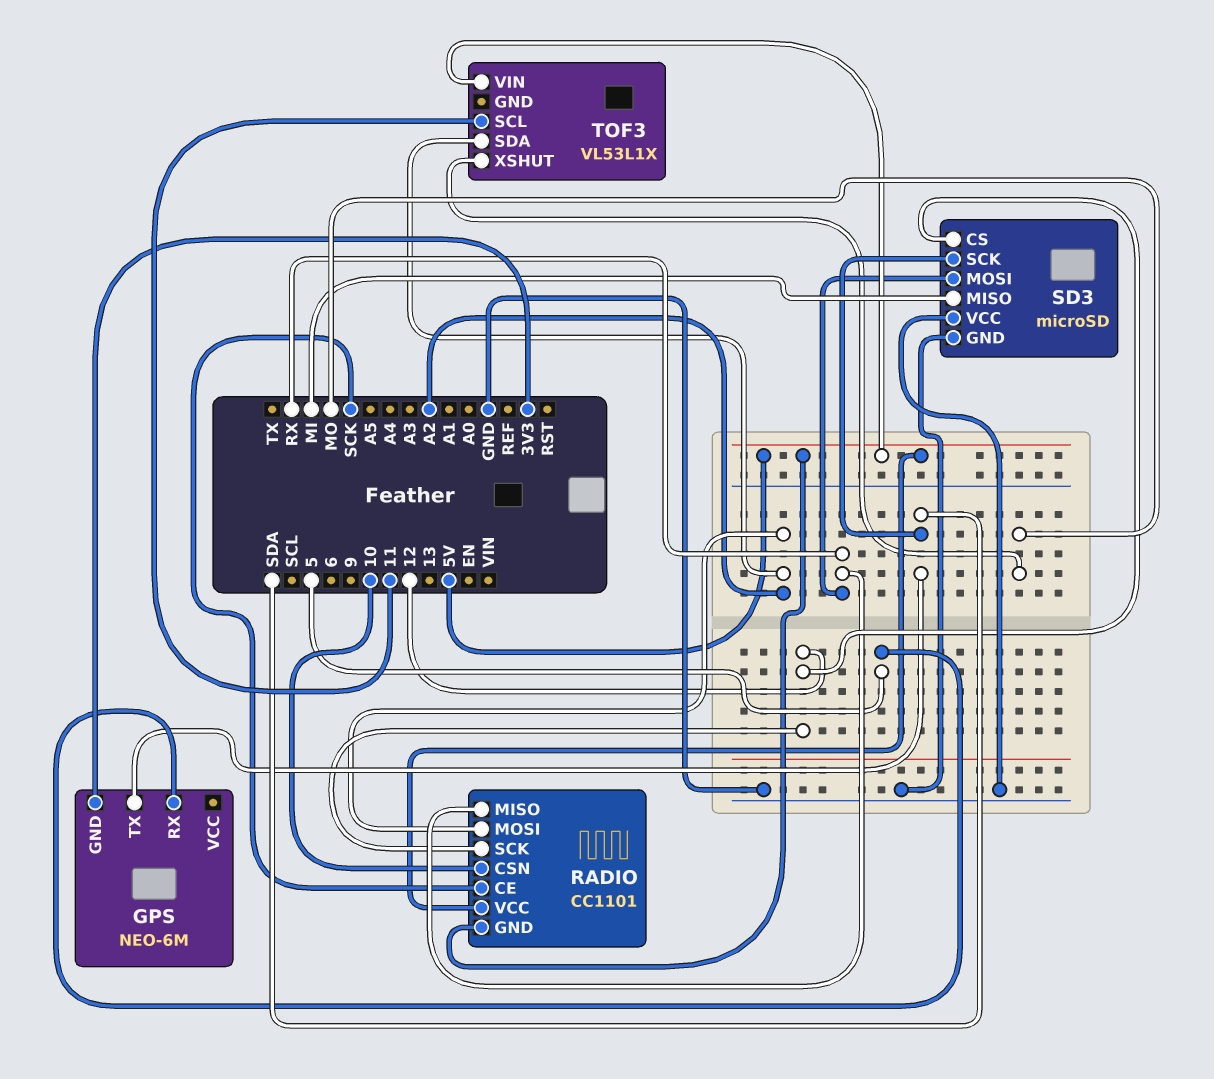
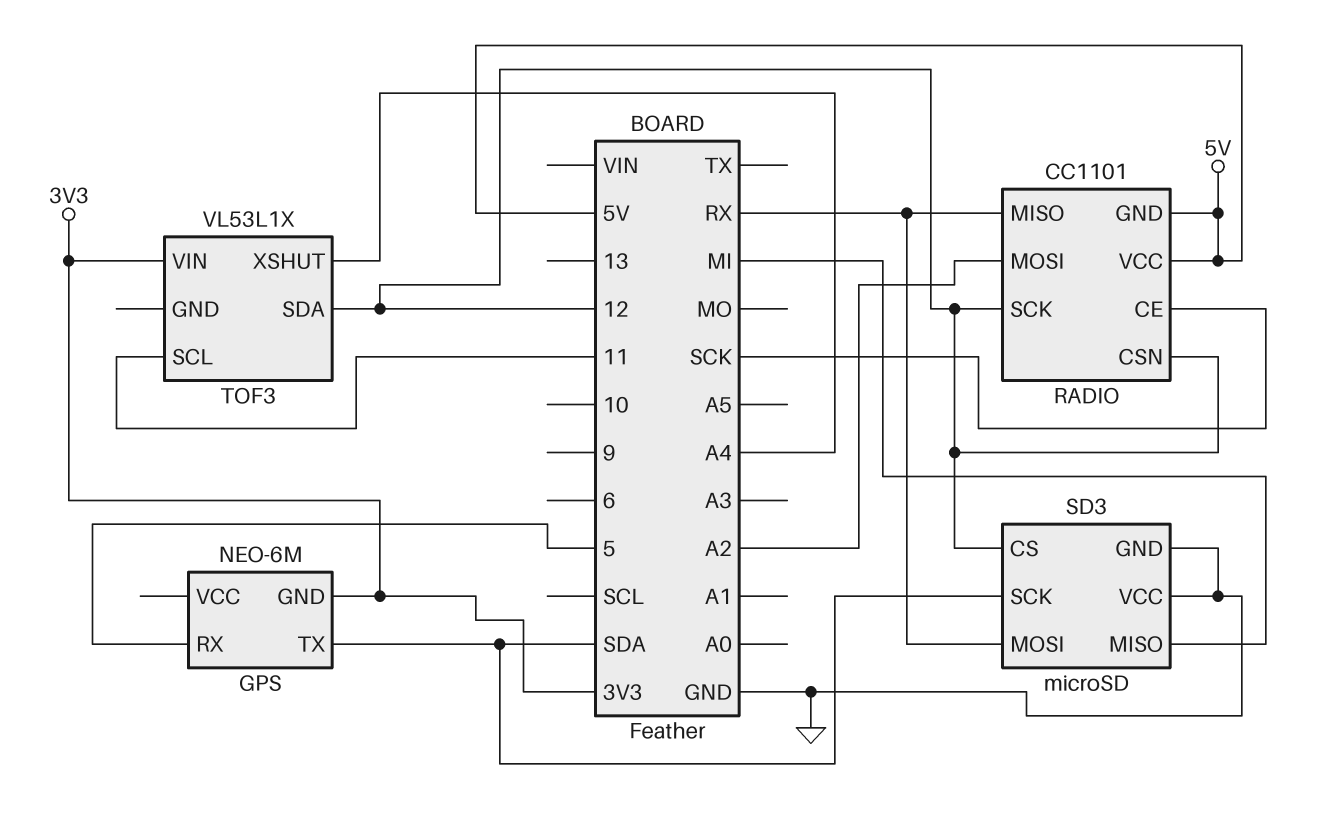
RADIO pin CSN: 10 -> 12
TOF3 pin SDA: A2 -> 12
TOF3 pin VIN: 5V -> 3V3
TOF3 pin XSHUT: MO -> A4

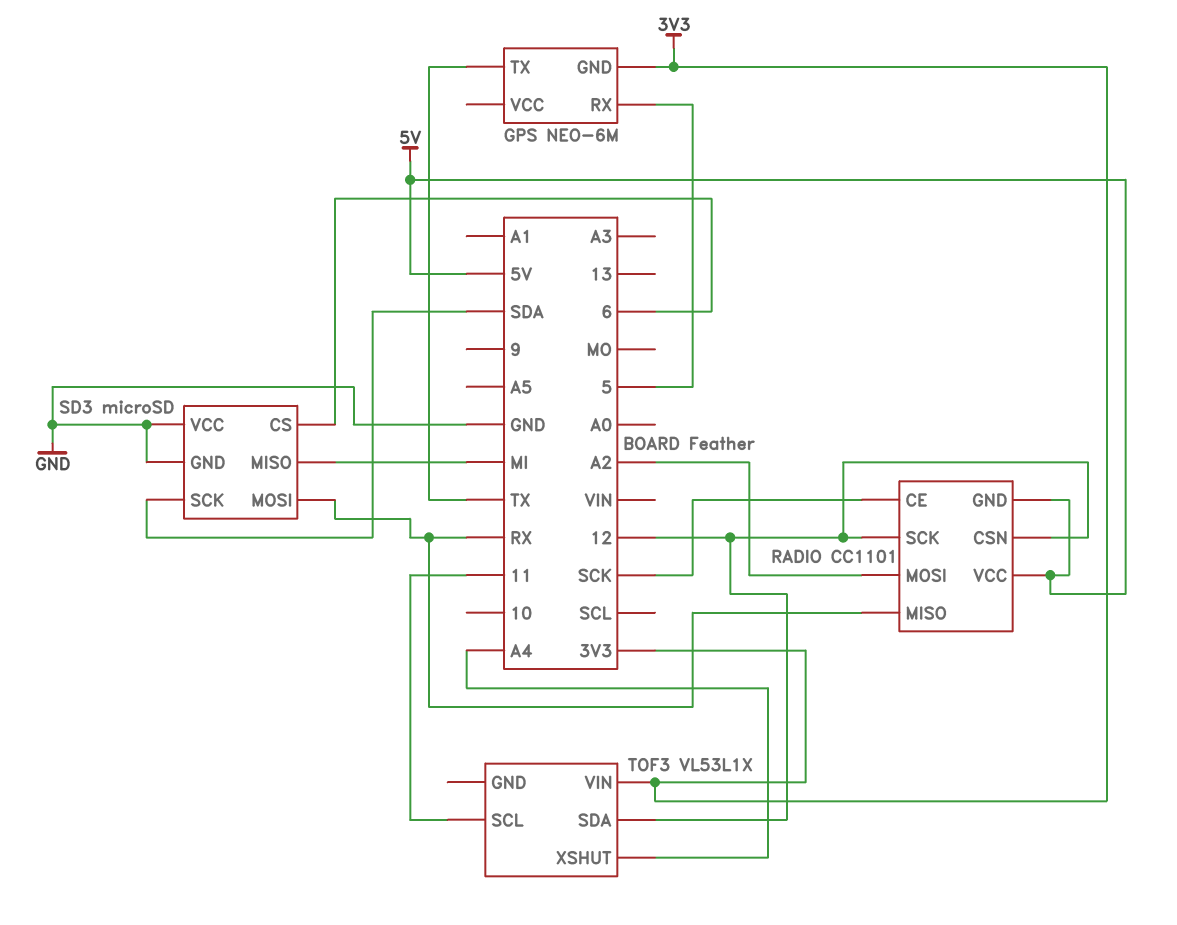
GPS pin TX: SDA -> TX
SD3 pin CS: 12 -> 6

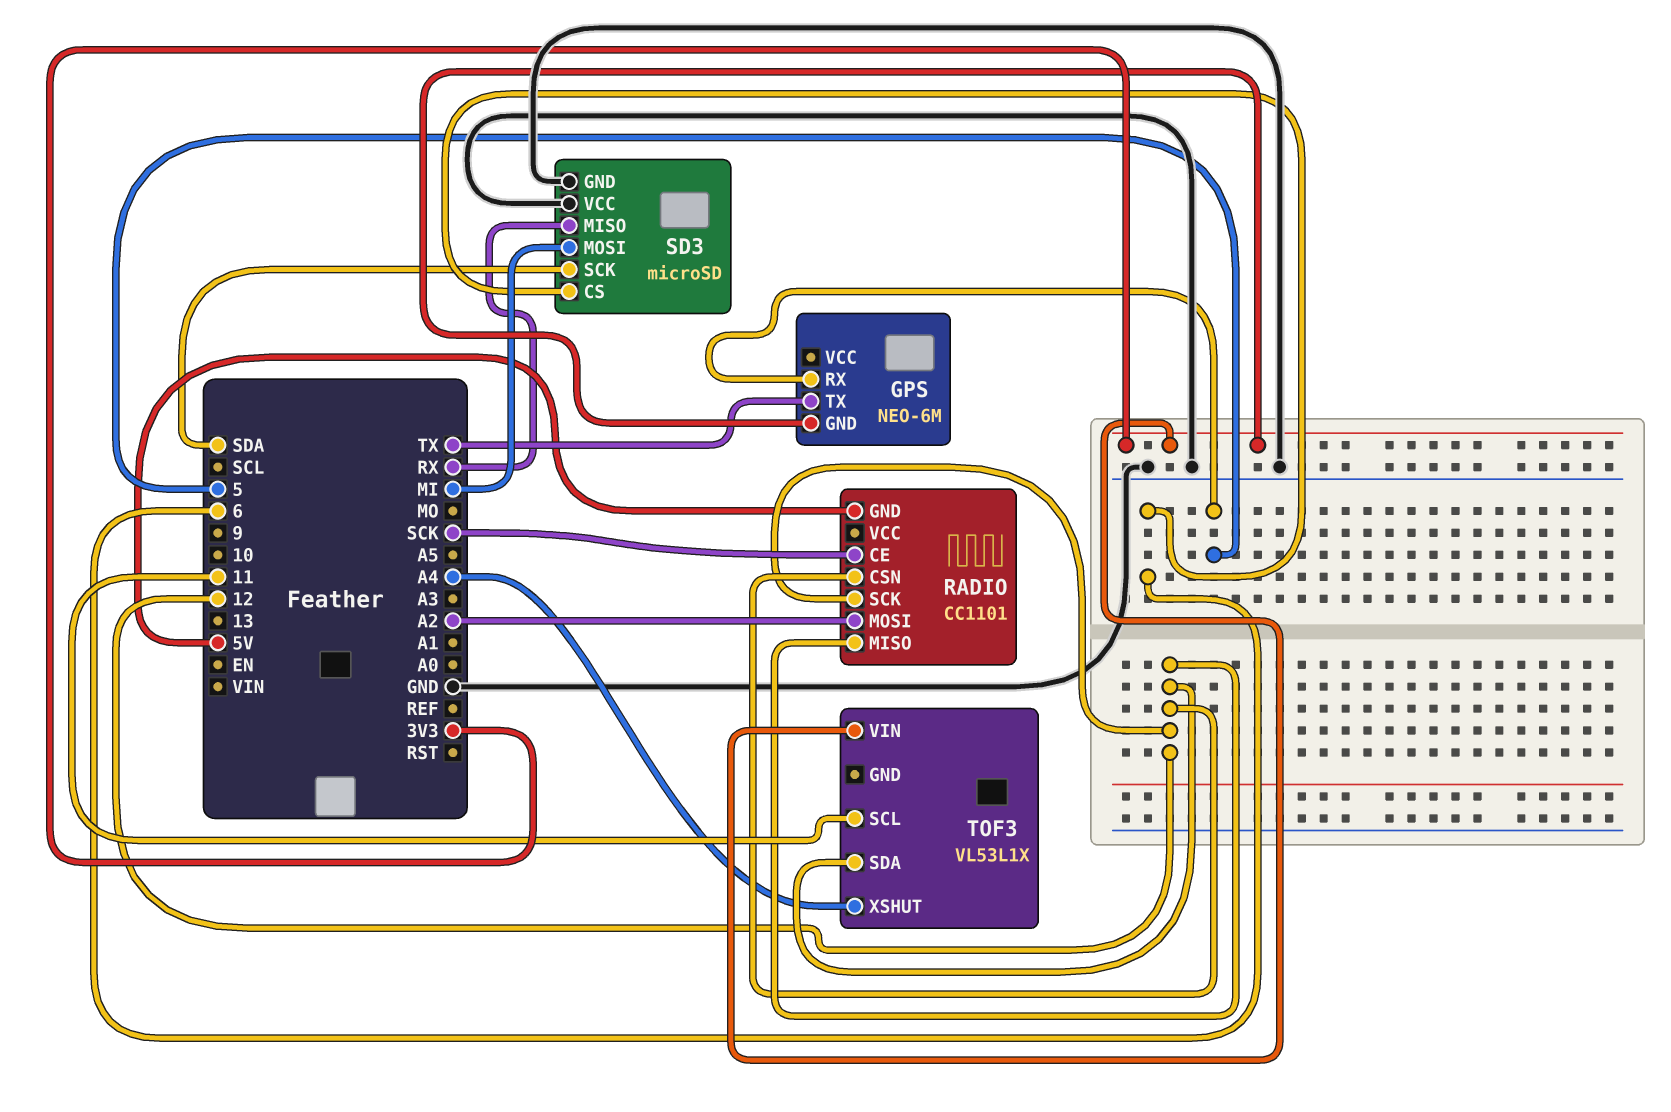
RADIO pin MISO: RX -> 12
RADIO pin VCC: 5V -> none
SD3 pin MISO: MI -> RX
SD3 pin MOSI: RX -> MI

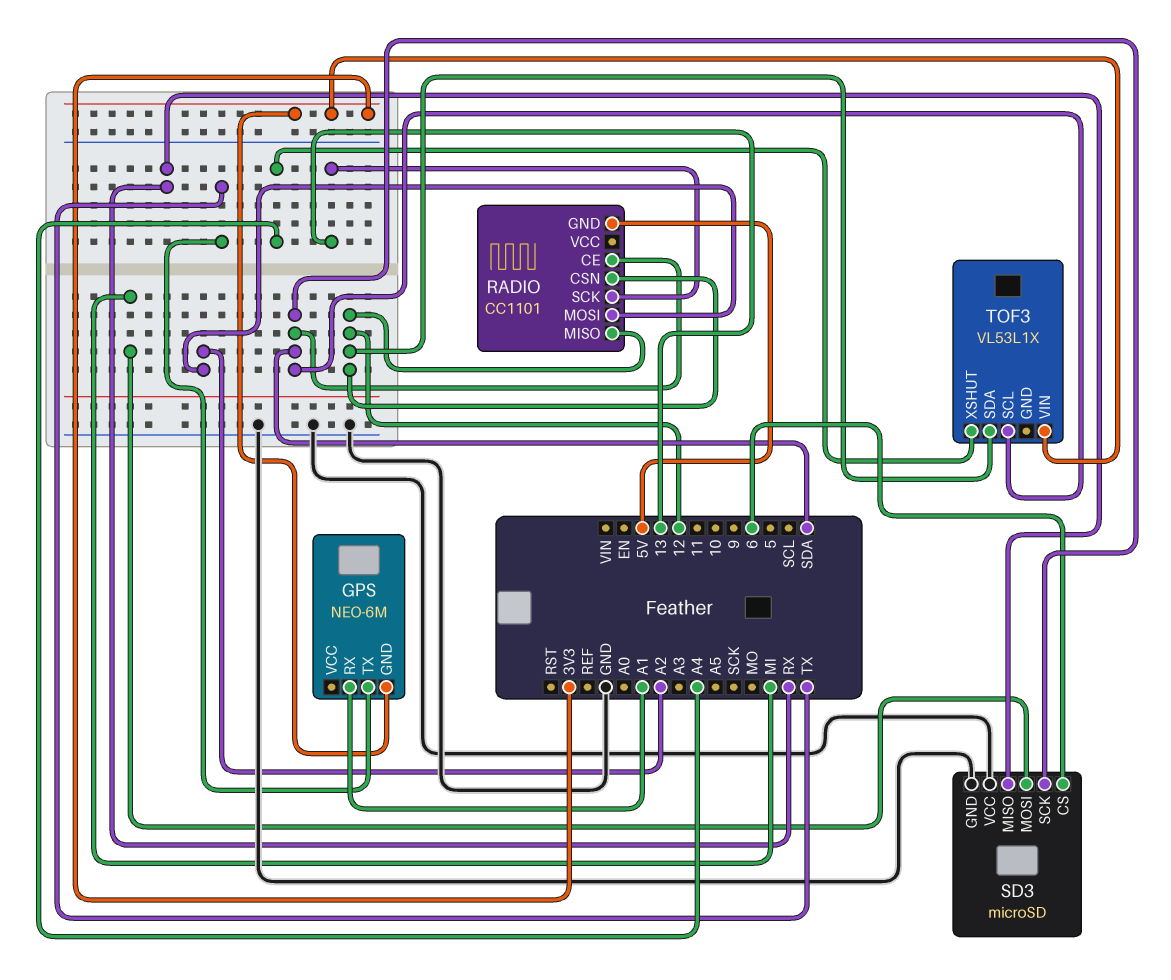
GPS pin RX: 5 -> A1
RADIO pin CE: SCK -> SDA
RADIO pin SCK: 12 -> 13
TOF3 pin SCL: 11 -> SDA

